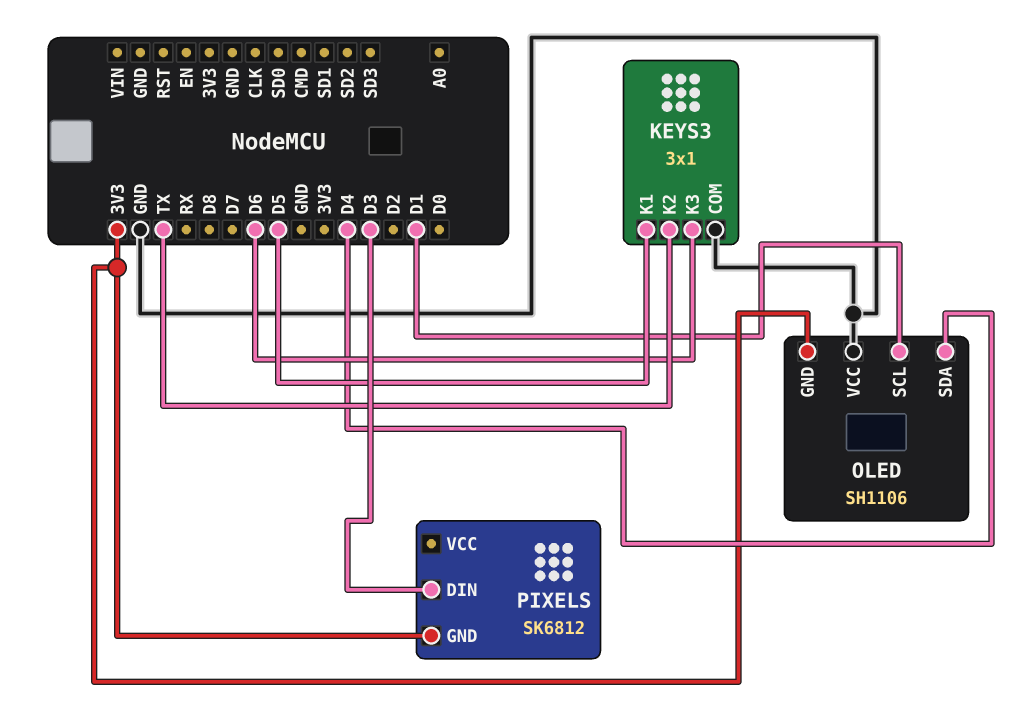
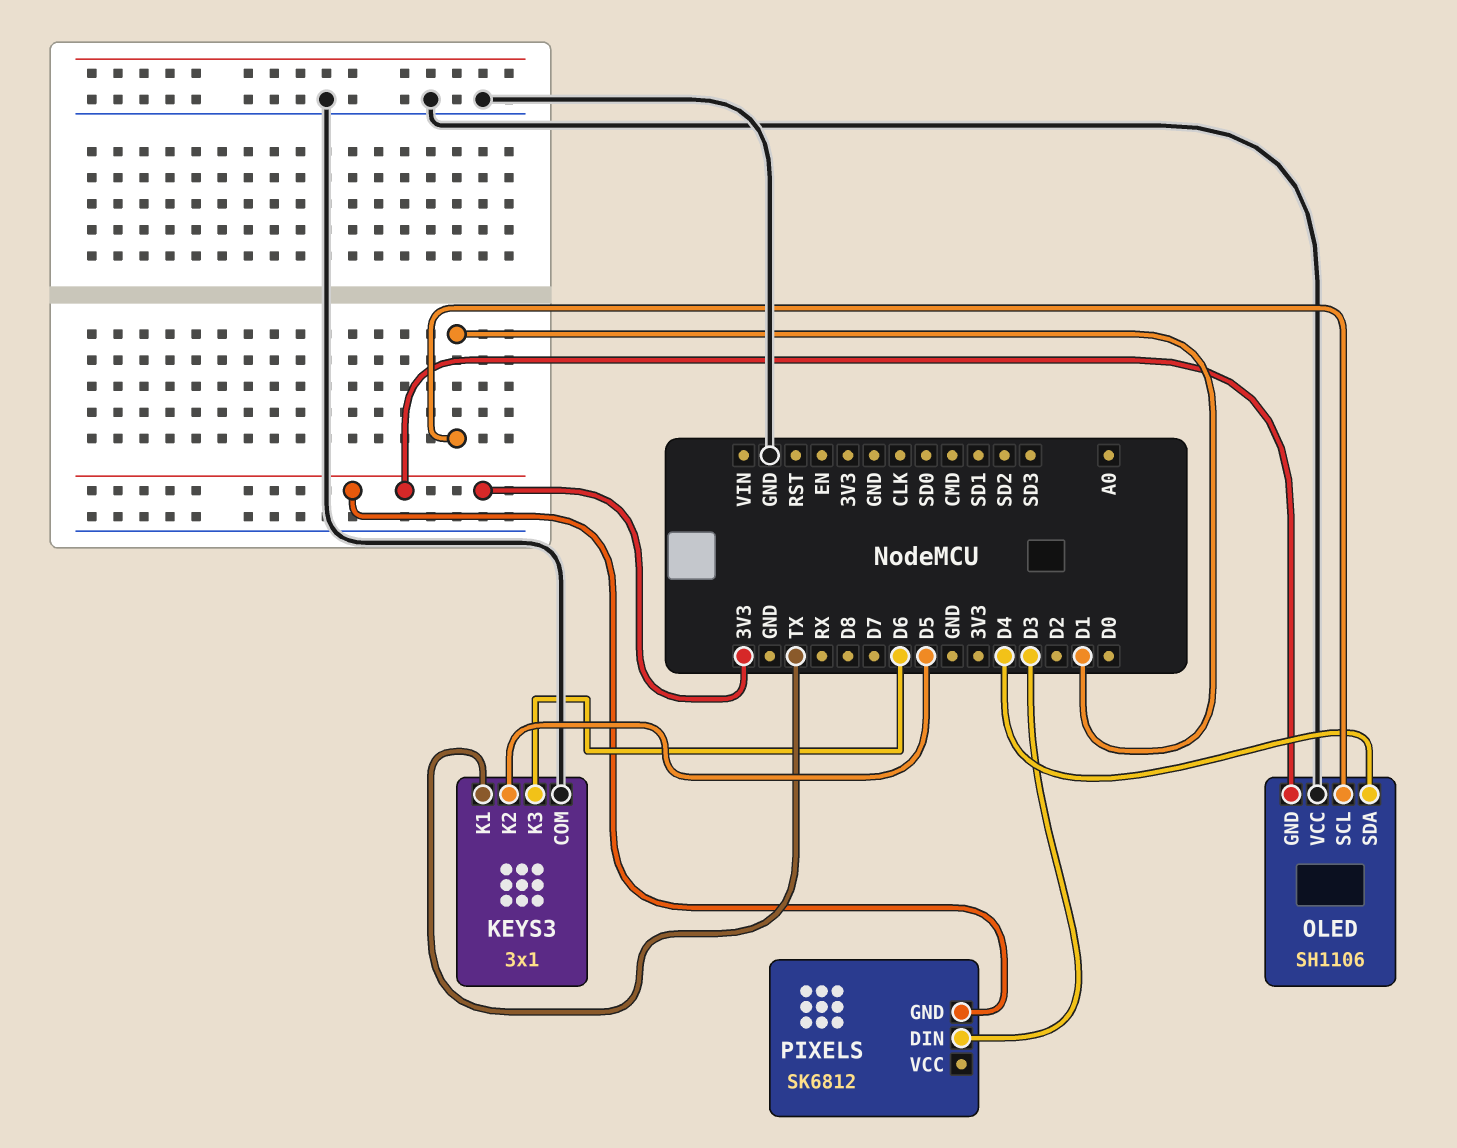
KEYS3 pin K1: D5 -> TX
KEYS3 pin K2: TX -> D5

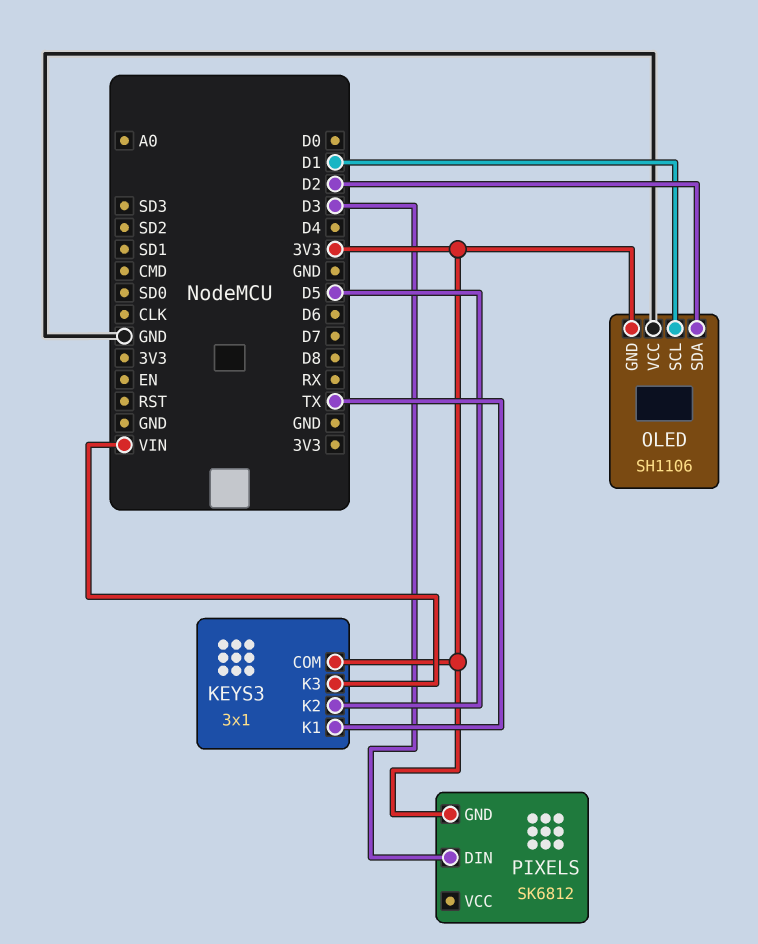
KEYS3 pin COM: GND -> 3V3
KEYS3 pin K3: D6 -> VIN
OLED pin SDA: D4 -> D2

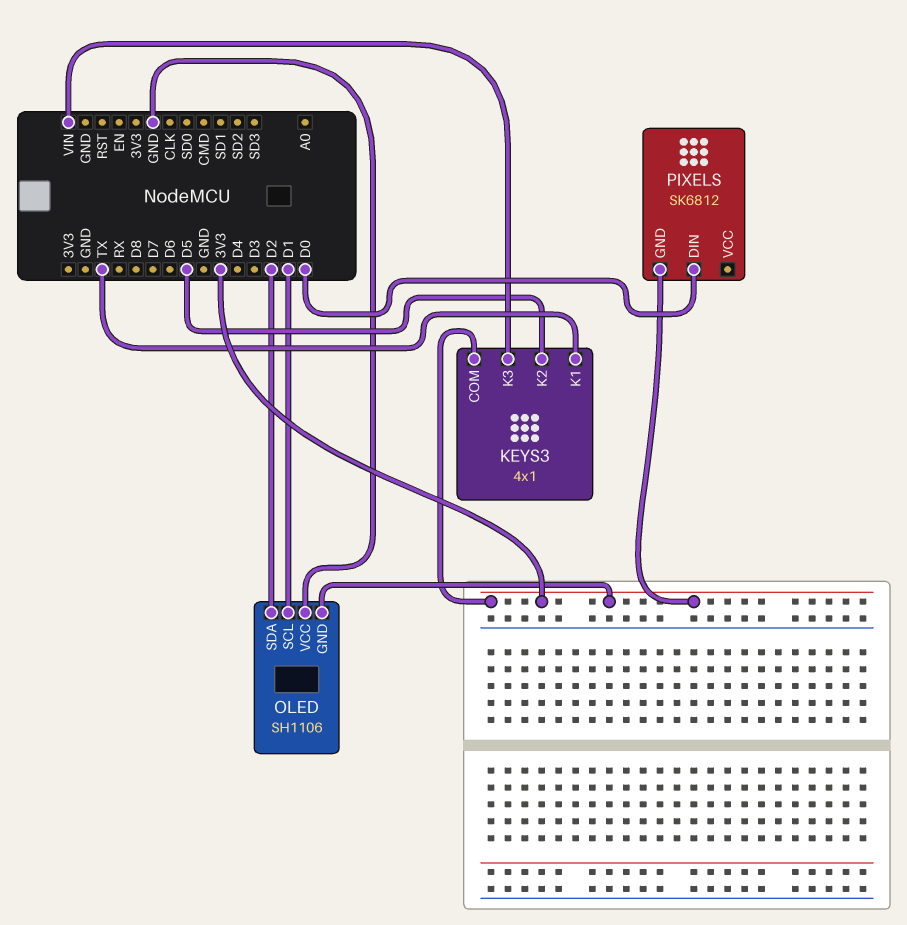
KEYS3: 3x1 -> 4x1
PIXELS pin DIN: D3 -> D0

